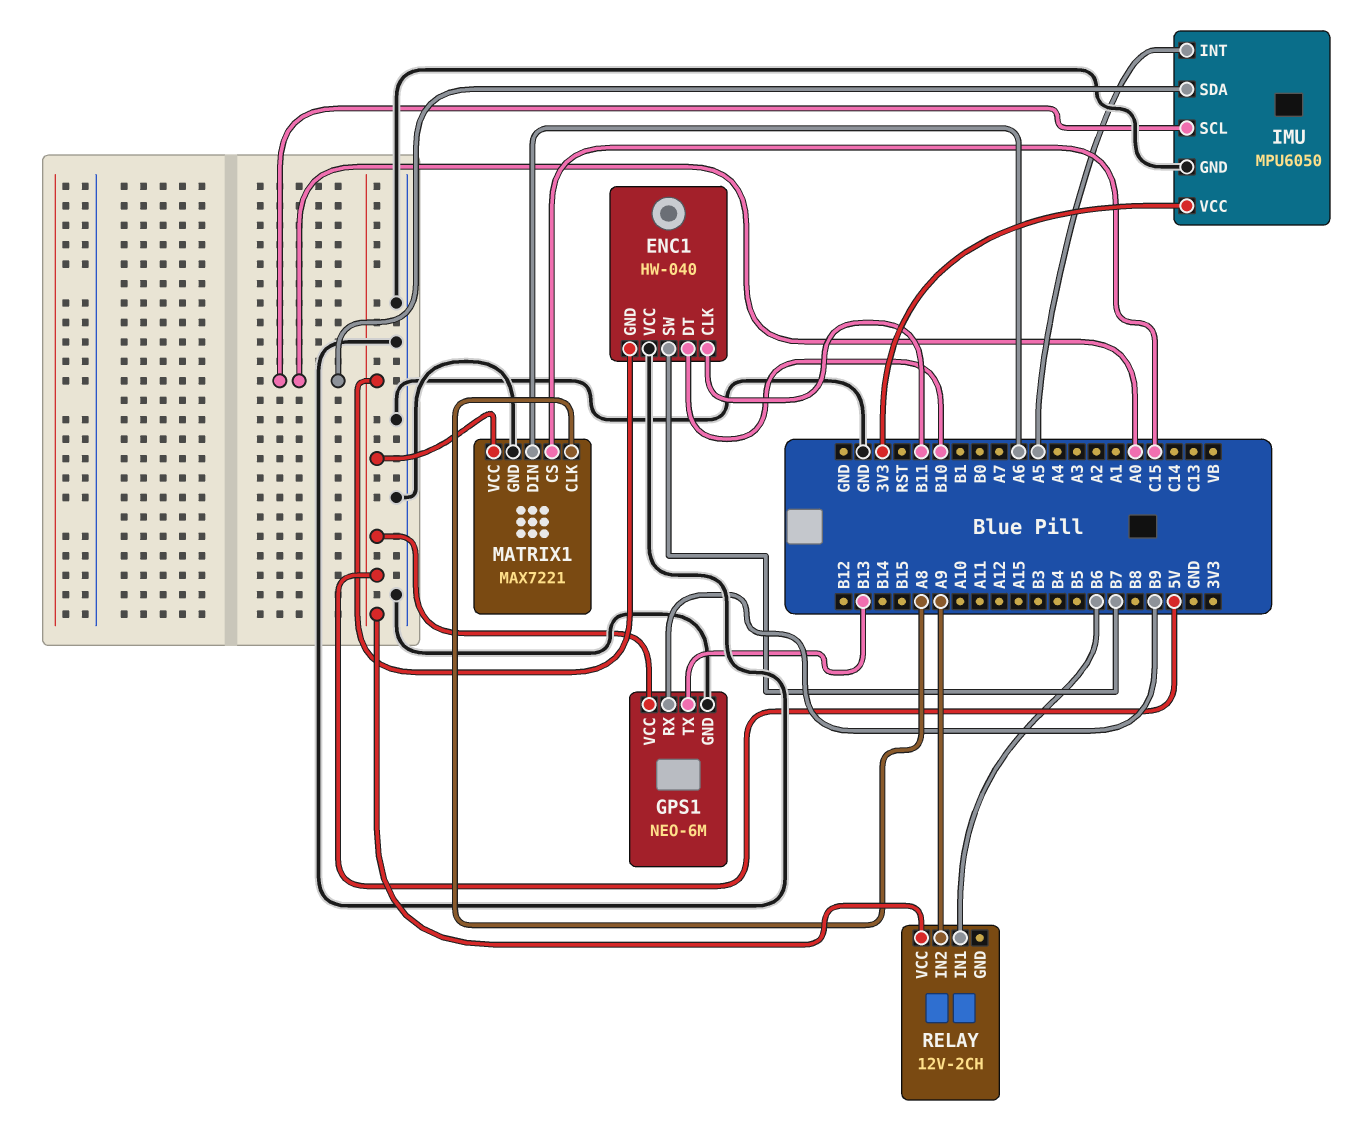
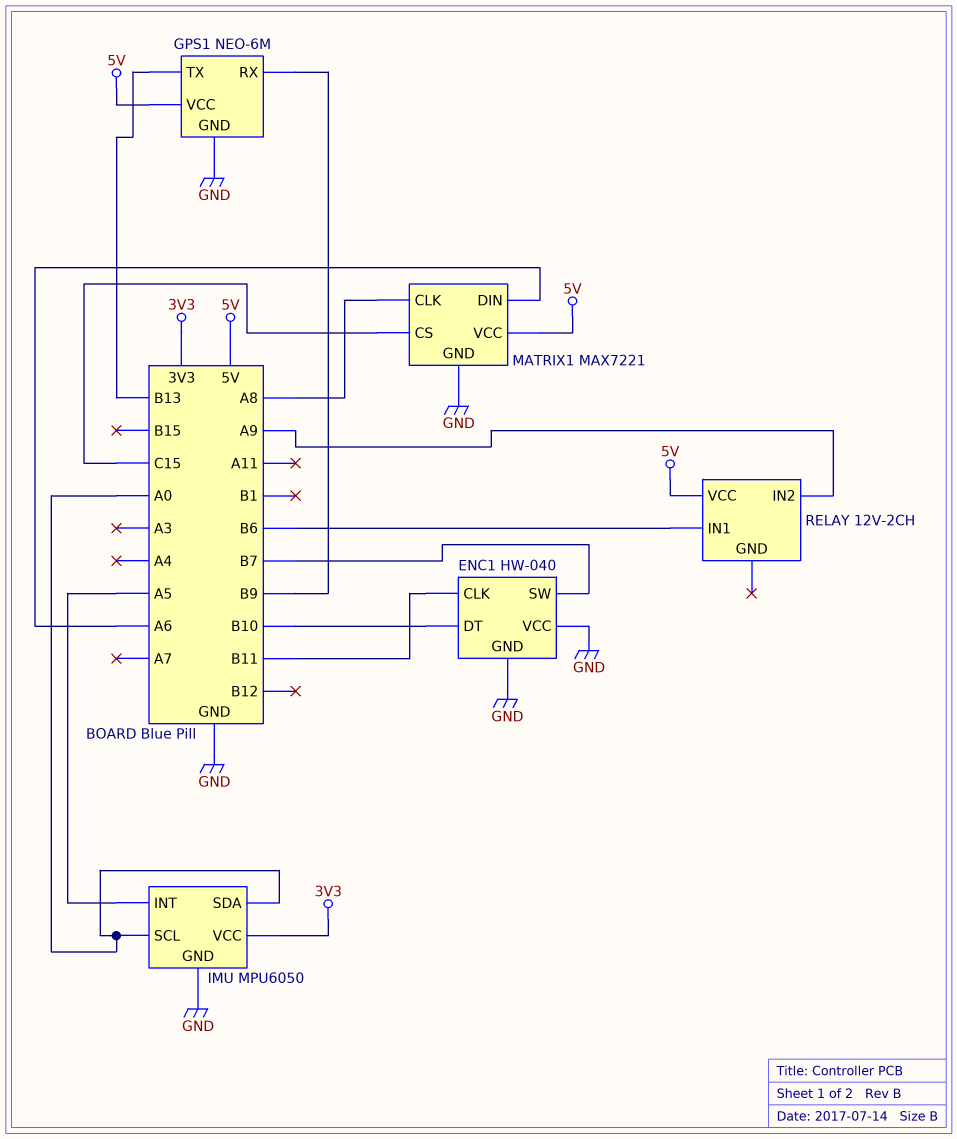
ENC1 pin GND: 5V -> GND

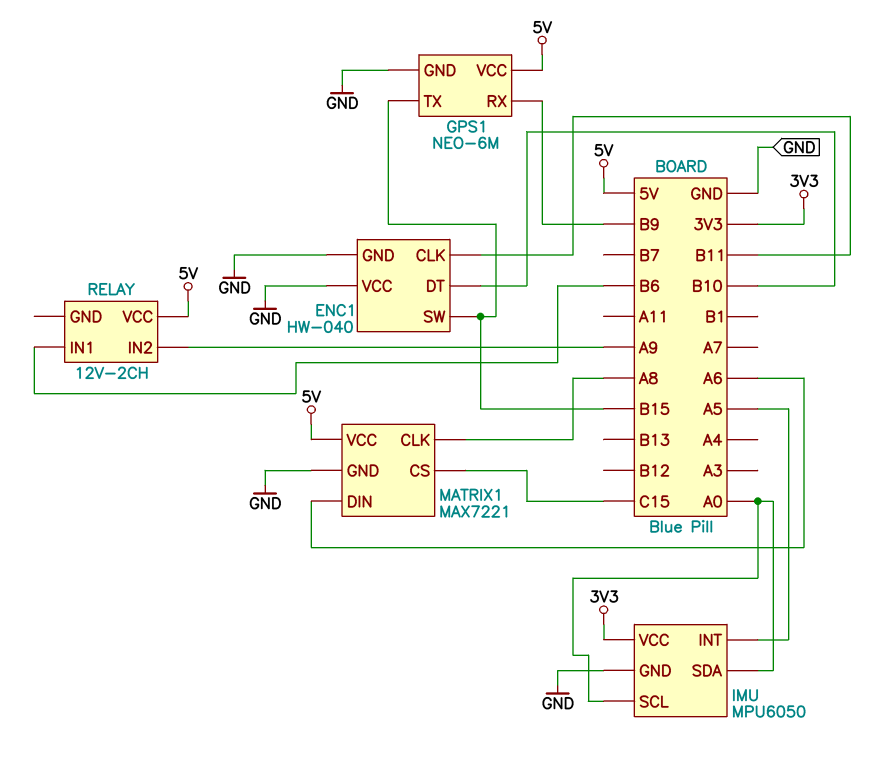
ENC1 pin SW: B7 -> B15
GPS1 pin TX: B13 -> B15

